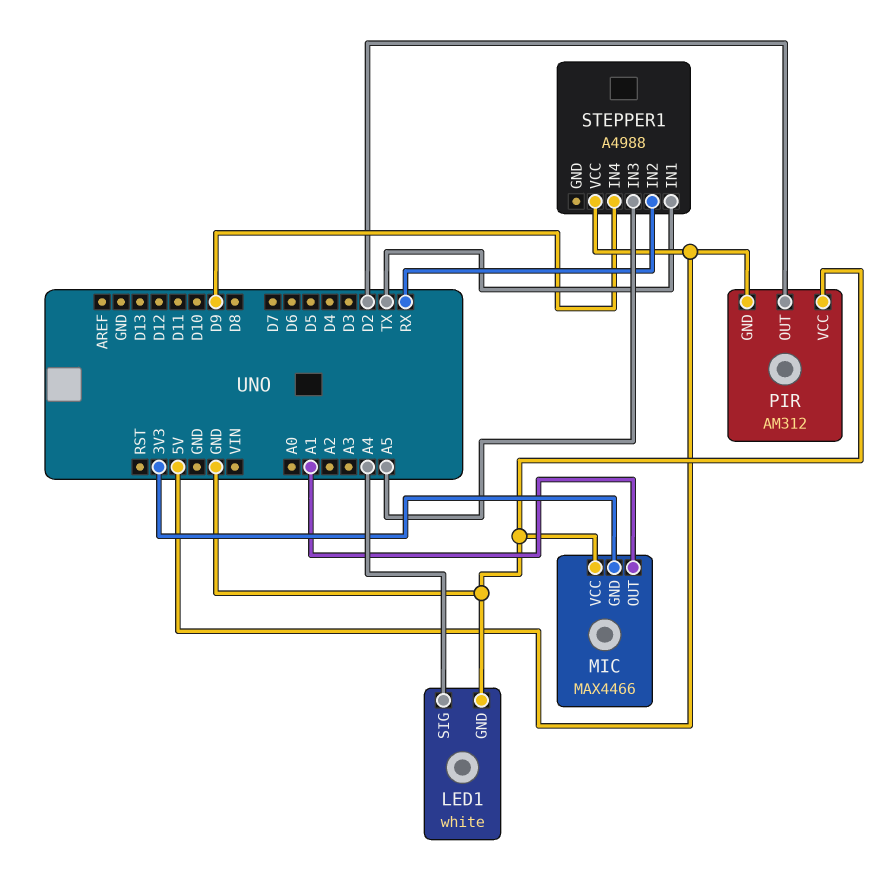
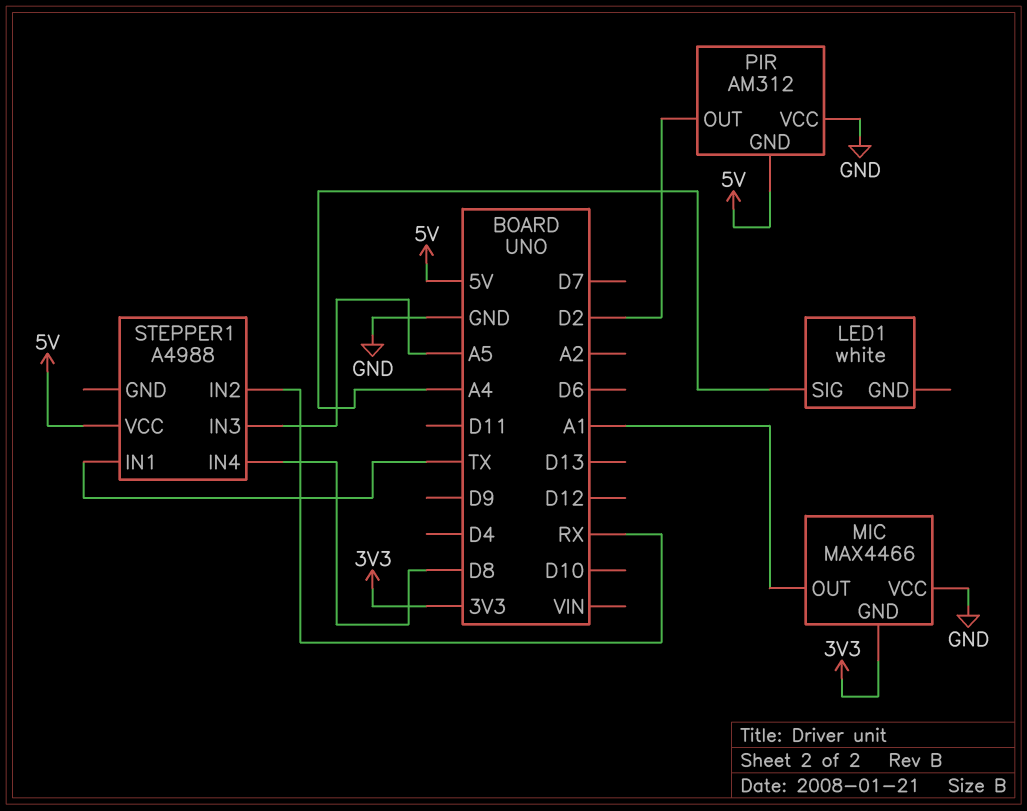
LED1 pin GND: GND -> none
STEPPER1 pin IN4: D9 -> D8

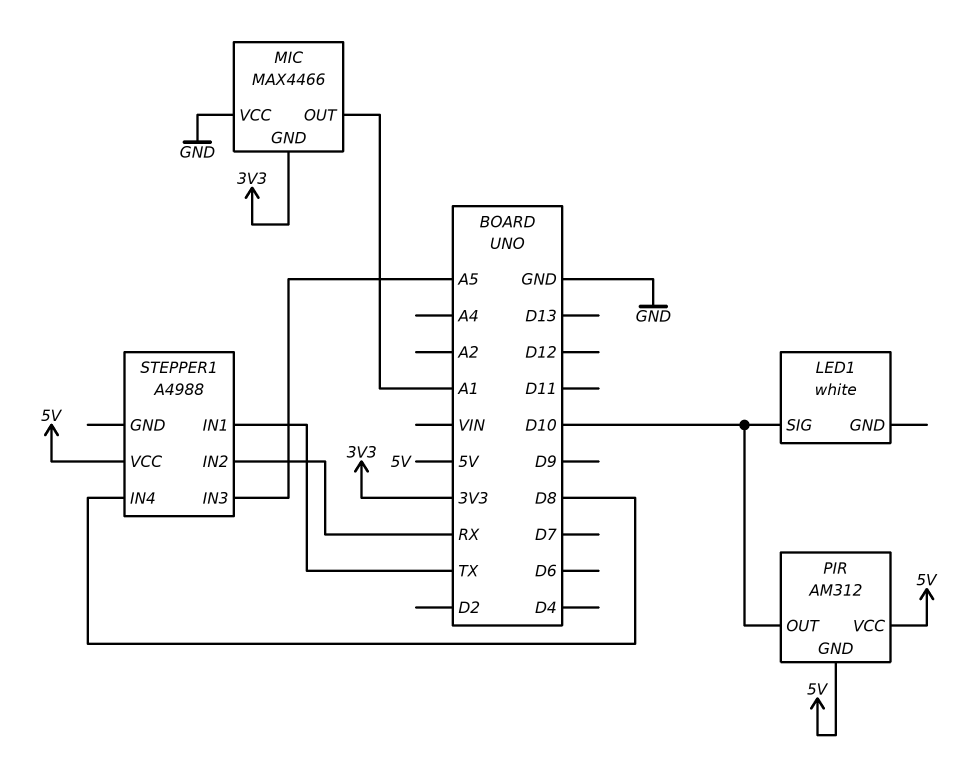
LED1 pin SIG: A4 -> D10
PIR pin OUT: D2 -> D10
PIR pin VCC: GND -> 5V

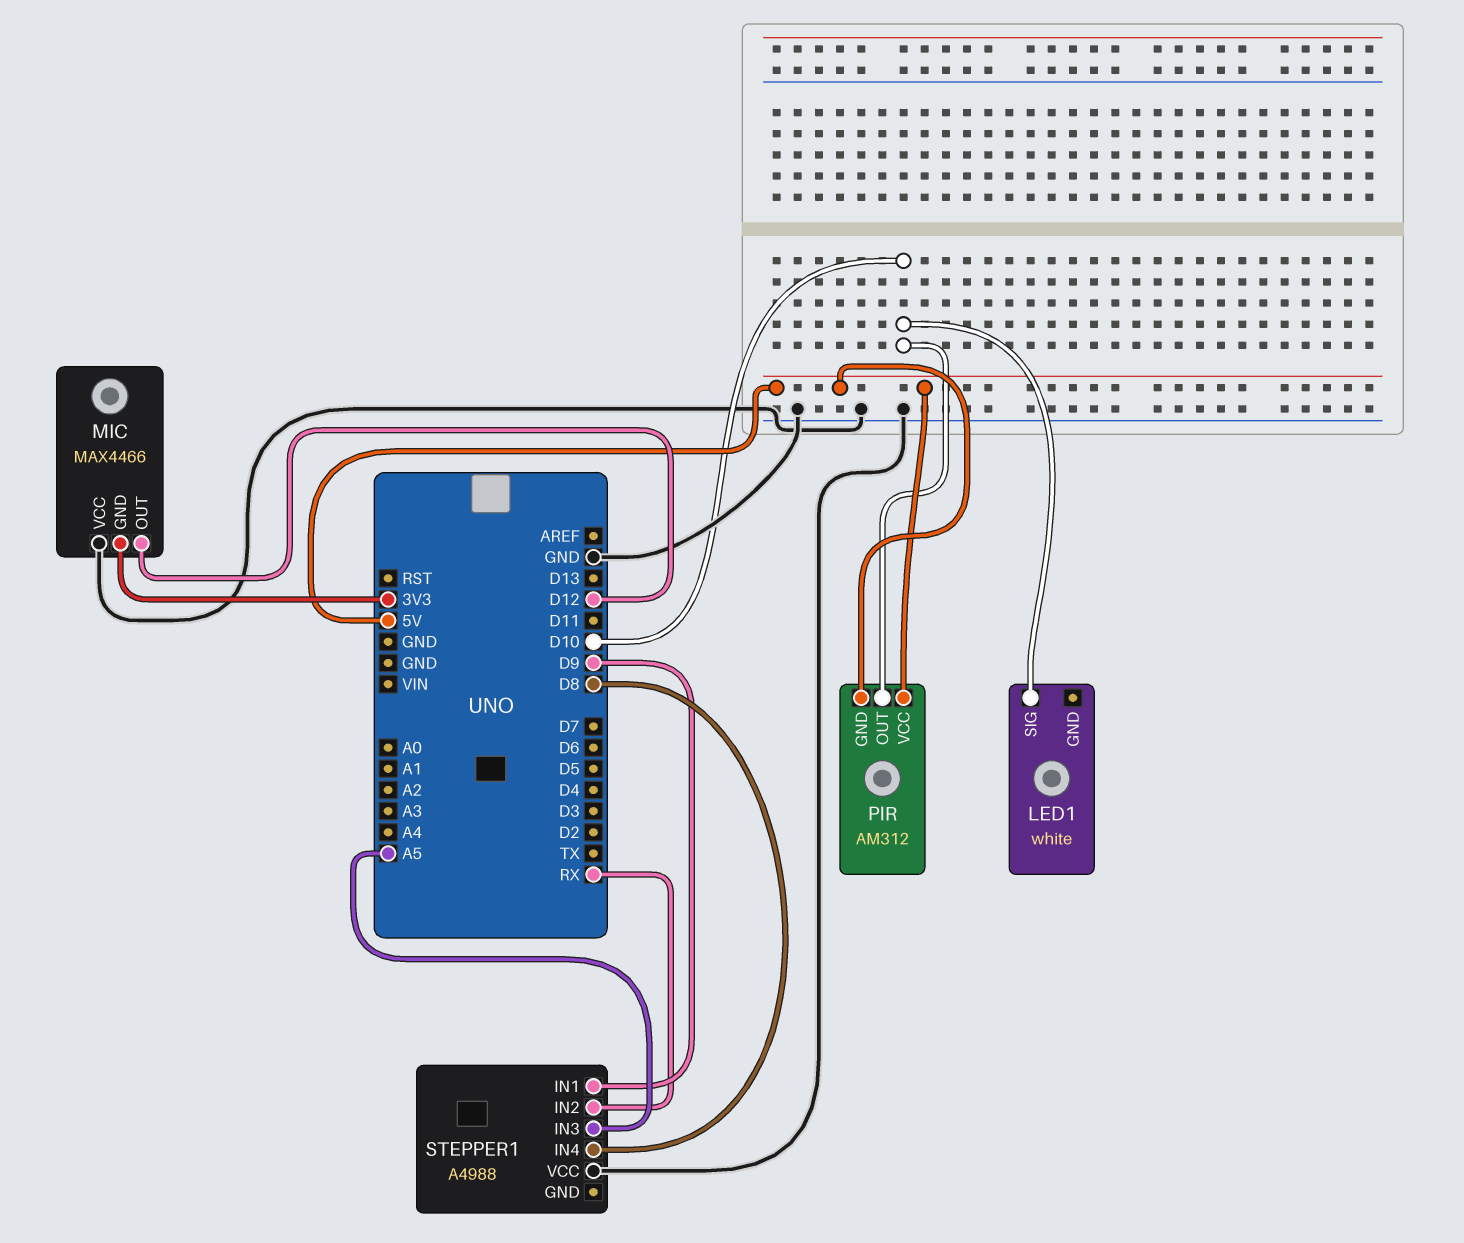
MIC pin OUT: A1 -> D12
STEPPER1 pin IN1: TX -> D9
STEPPER1 pin VCC: 5V -> GND

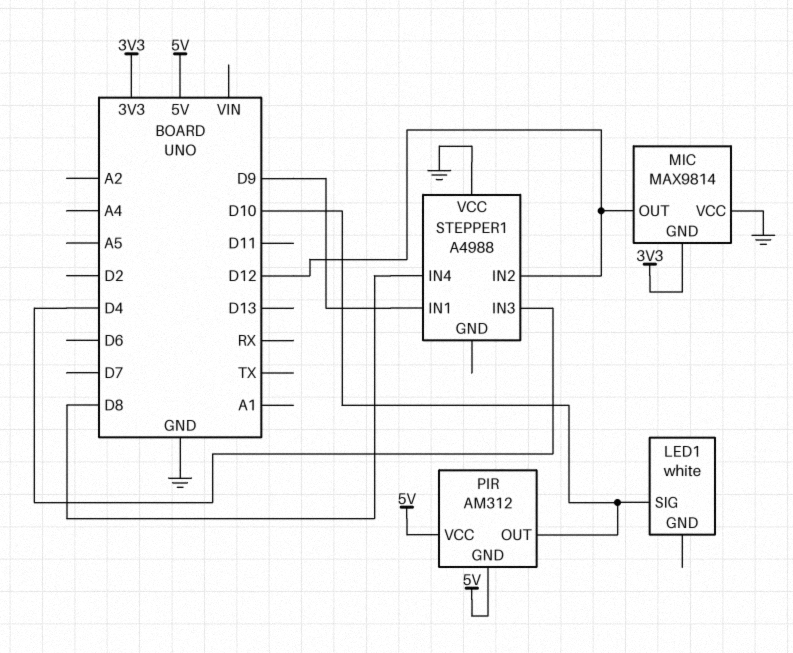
MIC: MAX4466 -> MAX9814
STEPPER1 pin IN2: RX -> D12
STEPPER1 pin IN3: A5 -> D4

